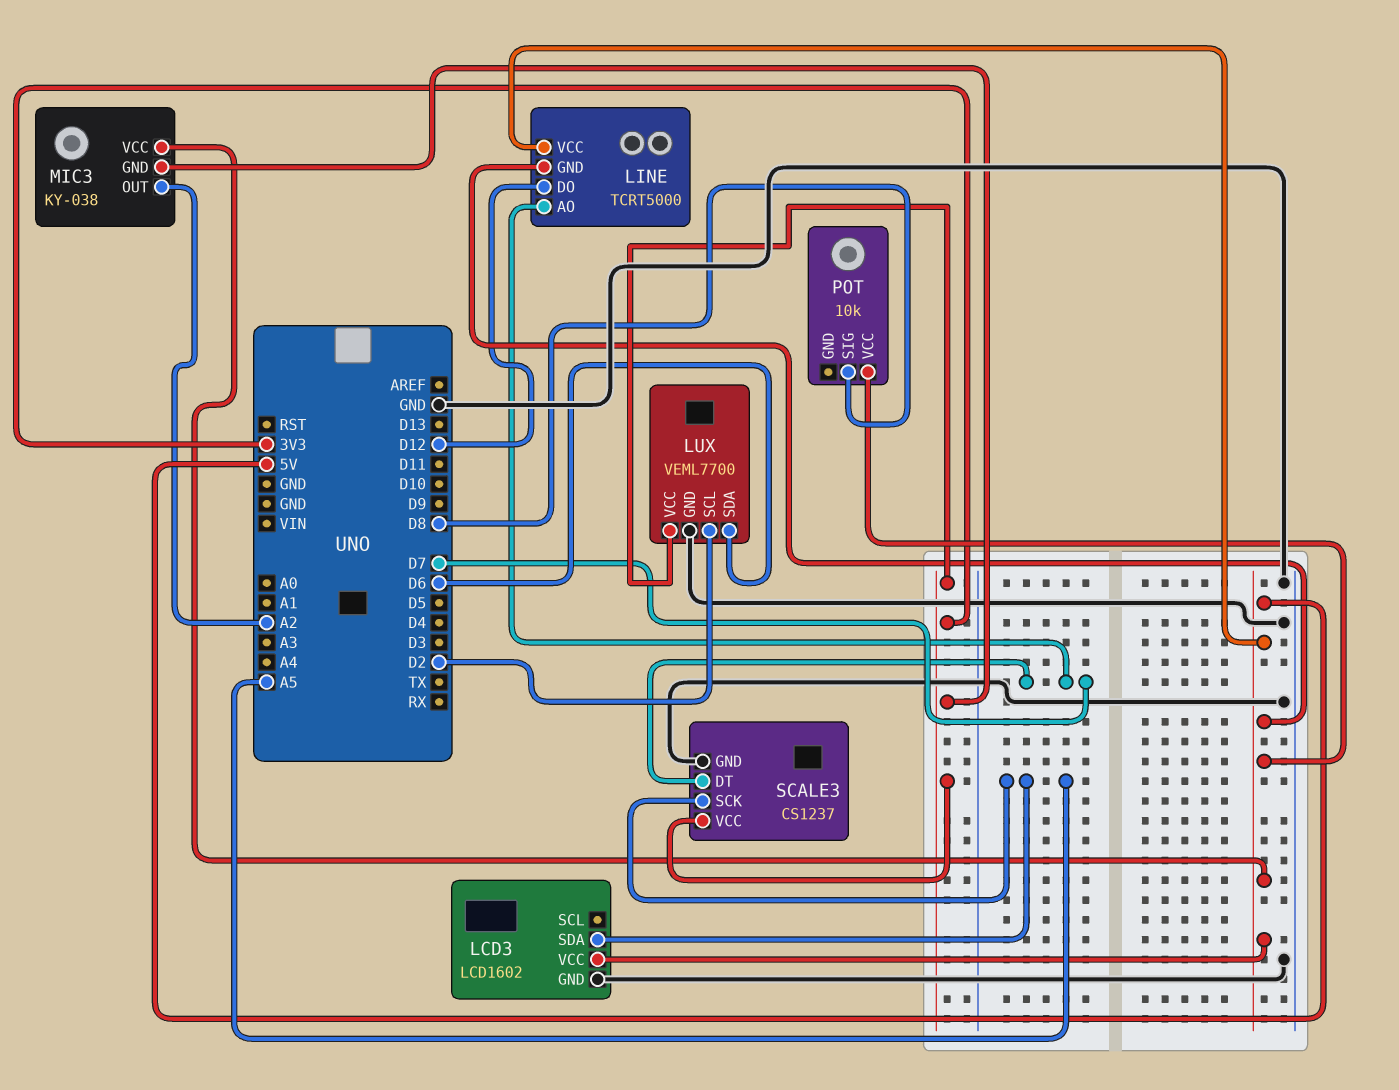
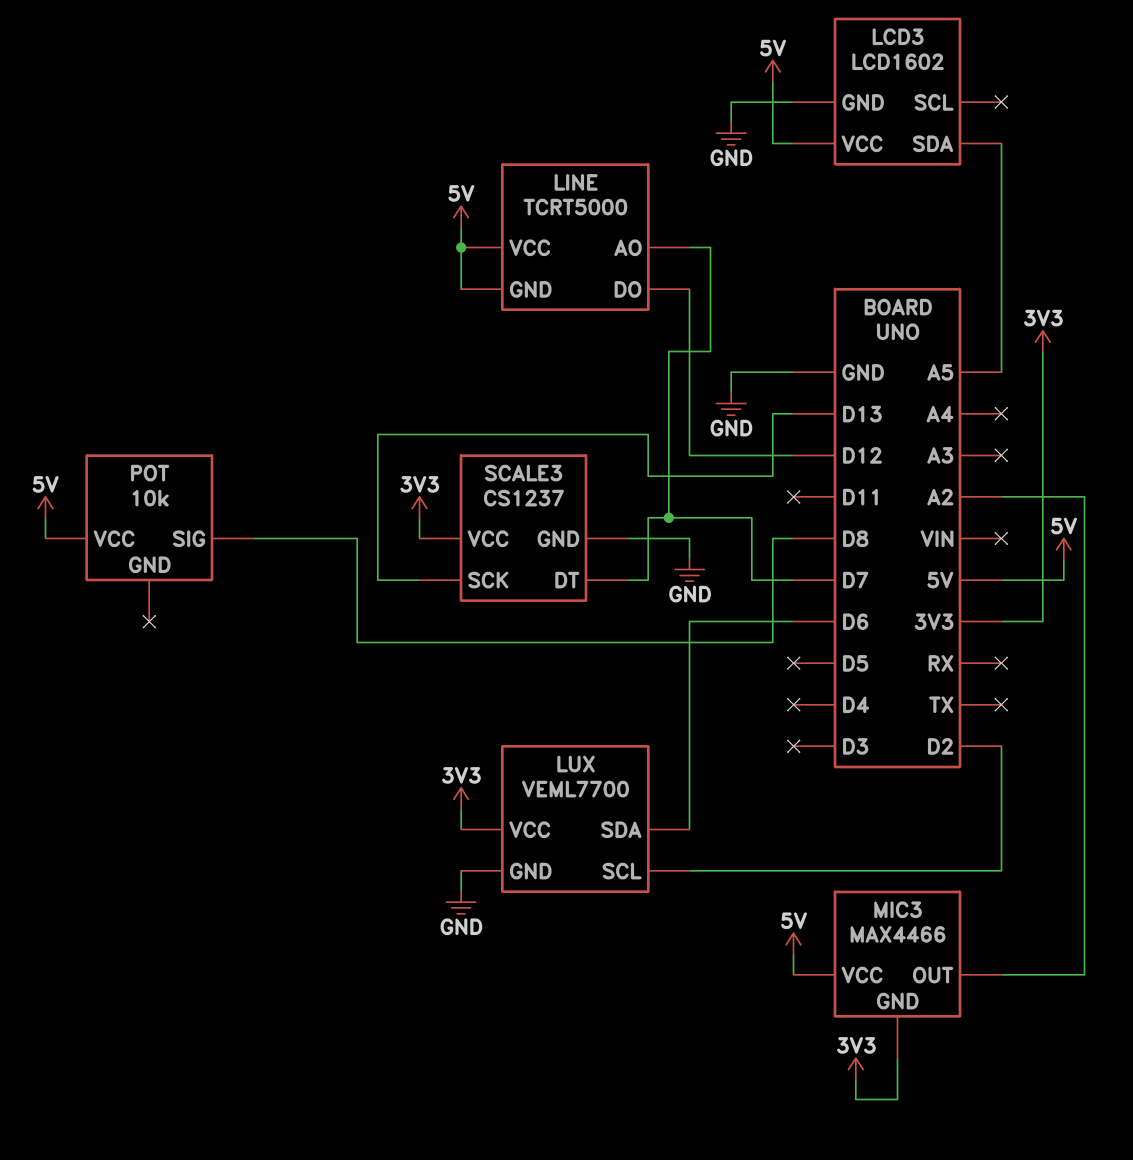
MIC3: KY-038 -> MAX4466
SCALE3 pin SCK: A5 -> D13

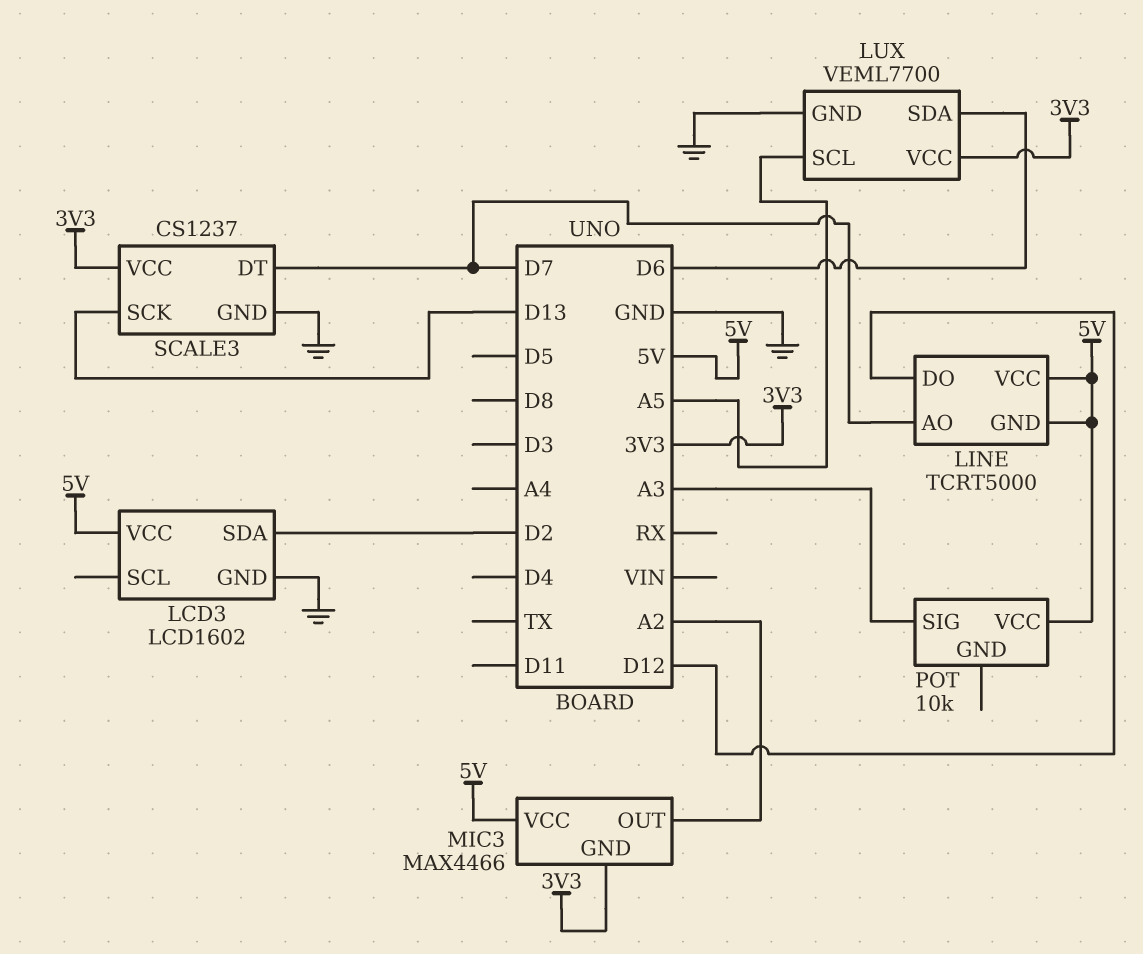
LCD3 pin SDA: A5 -> D2
LUX pin SCL: D2 -> A5
POT pin SIG: D8 -> A3

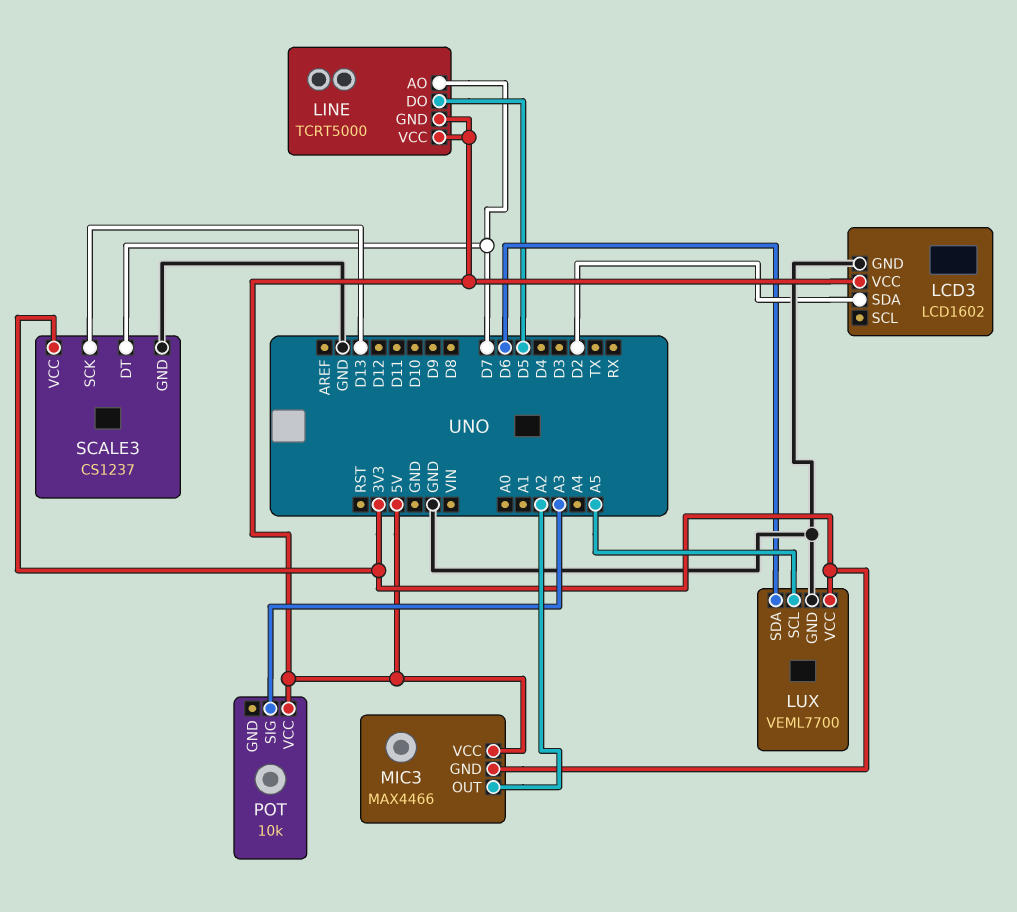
LINE pin DO: D12 -> D5

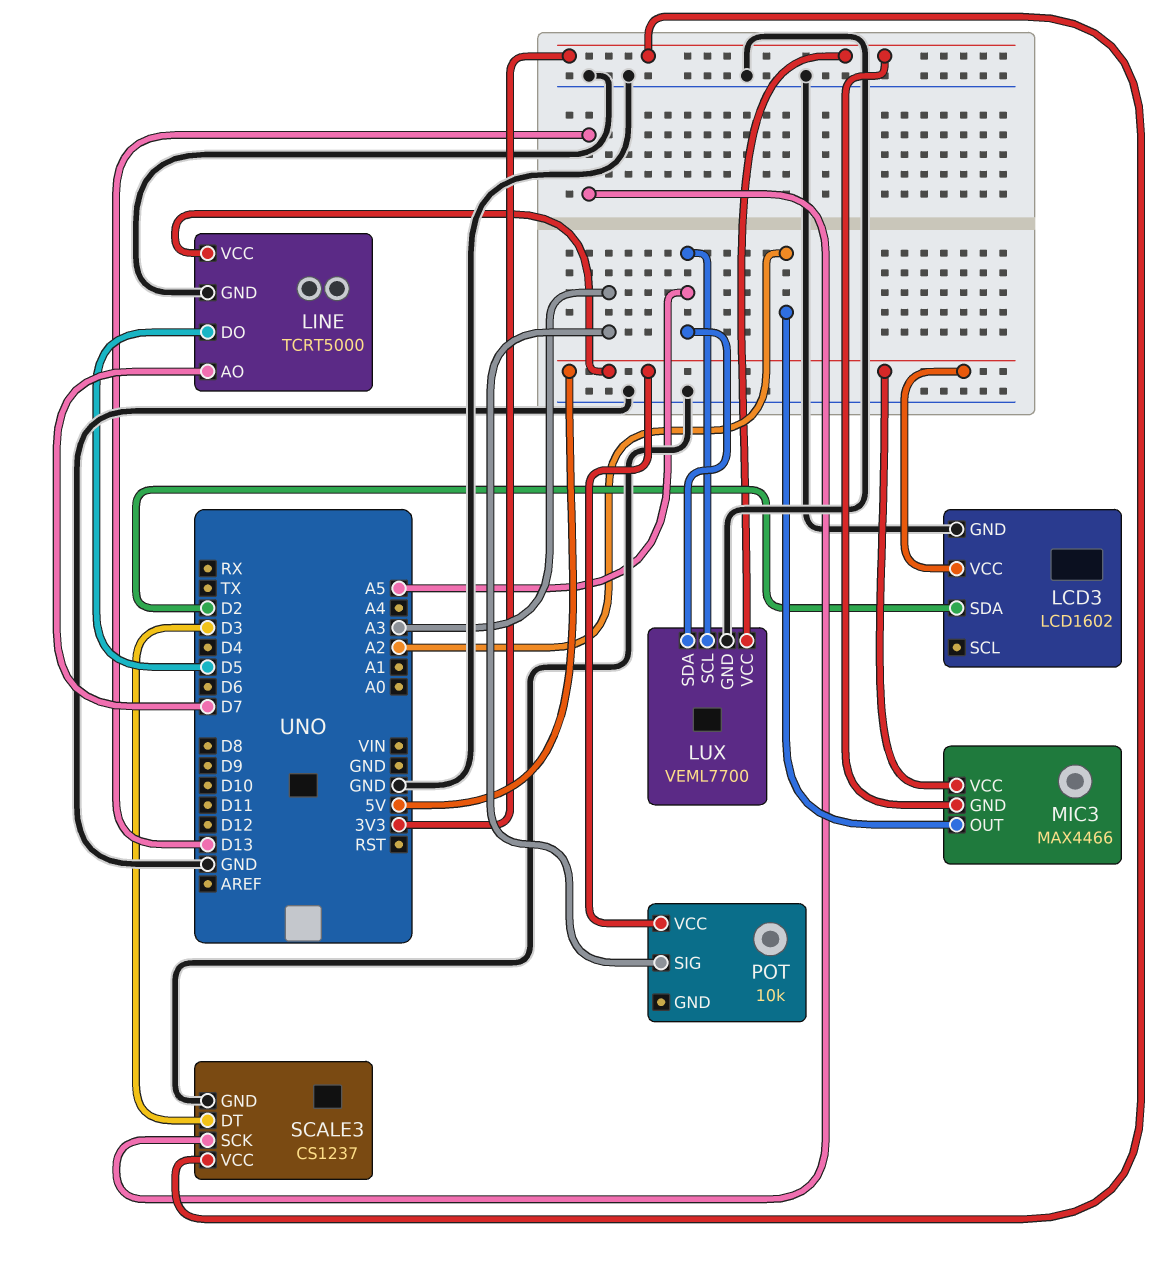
LINE pin GND: 5V -> GND
LUX pin SDA: D6 -> A5
SCALE3 pin DT: D7 -> D3

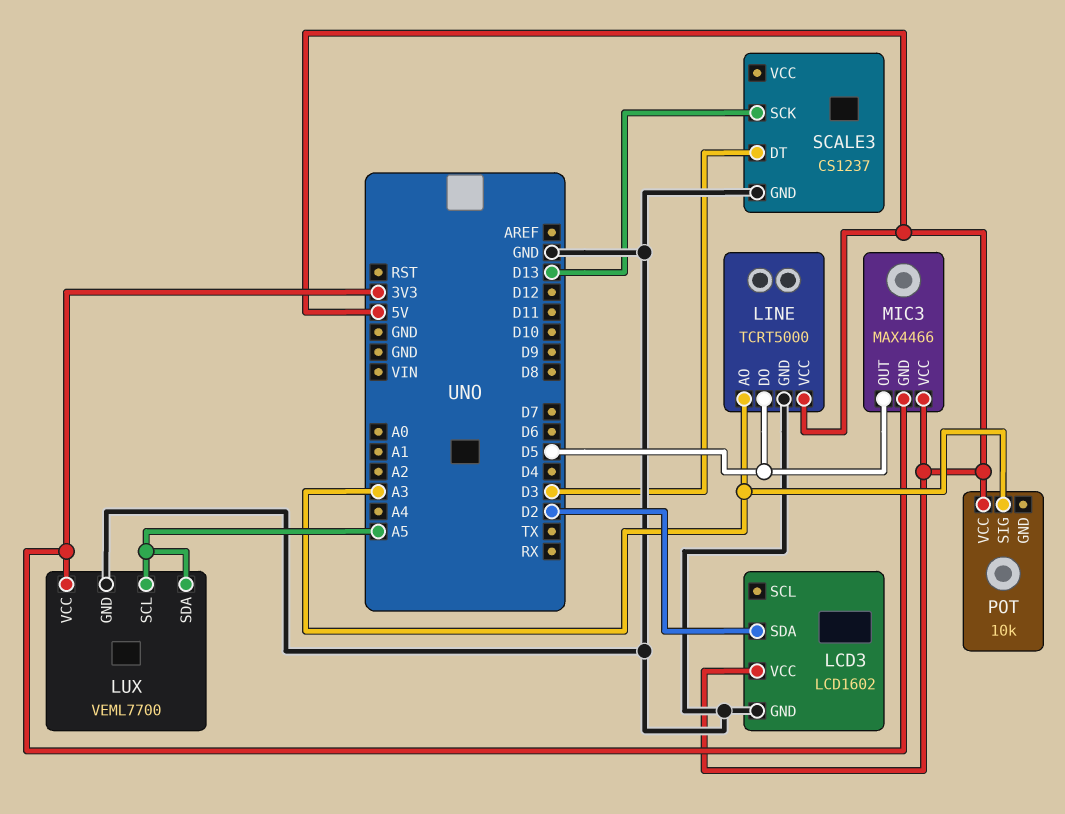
LINE pin AO: D7 -> A3
MIC3 pin OUT: A2 -> D5
SCALE3 pin VCC: 3V3 -> none

